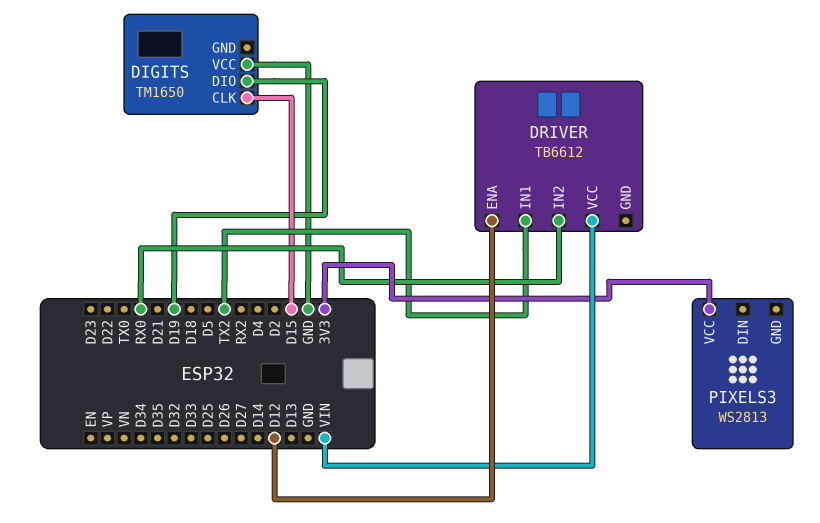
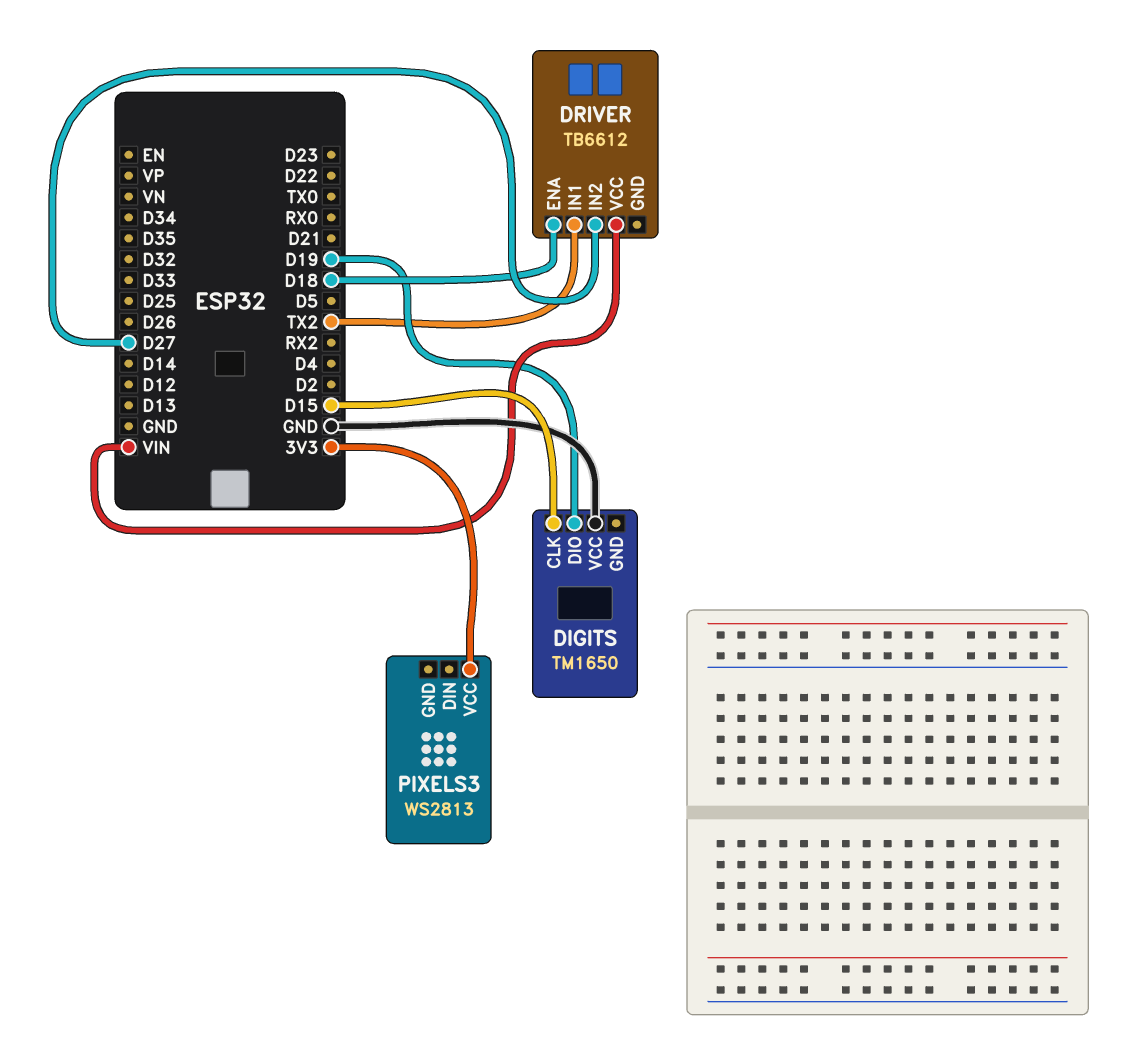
DRIVER pin ENA: D12 -> D18
DRIVER pin IN2: RX0 -> D27

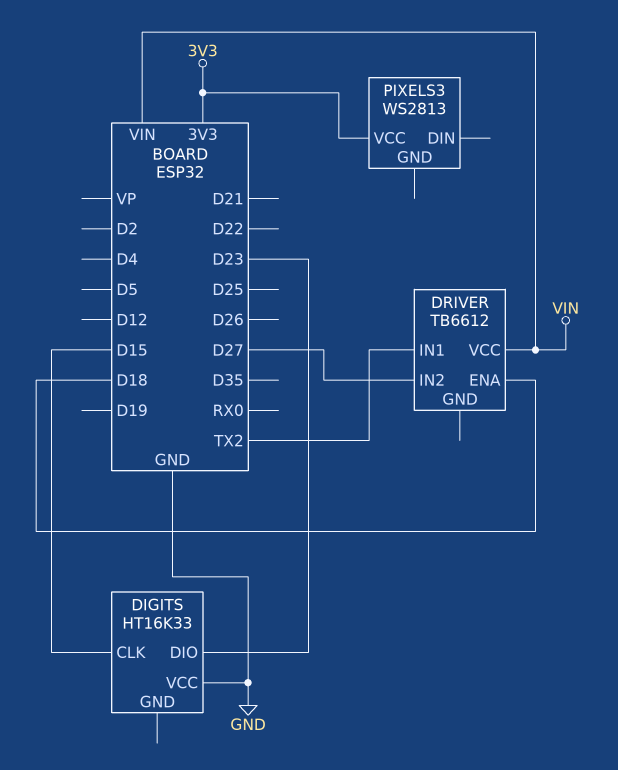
DIGITS: TM1650 -> HT16K33
DIGITS pin DIO: D19 -> D23

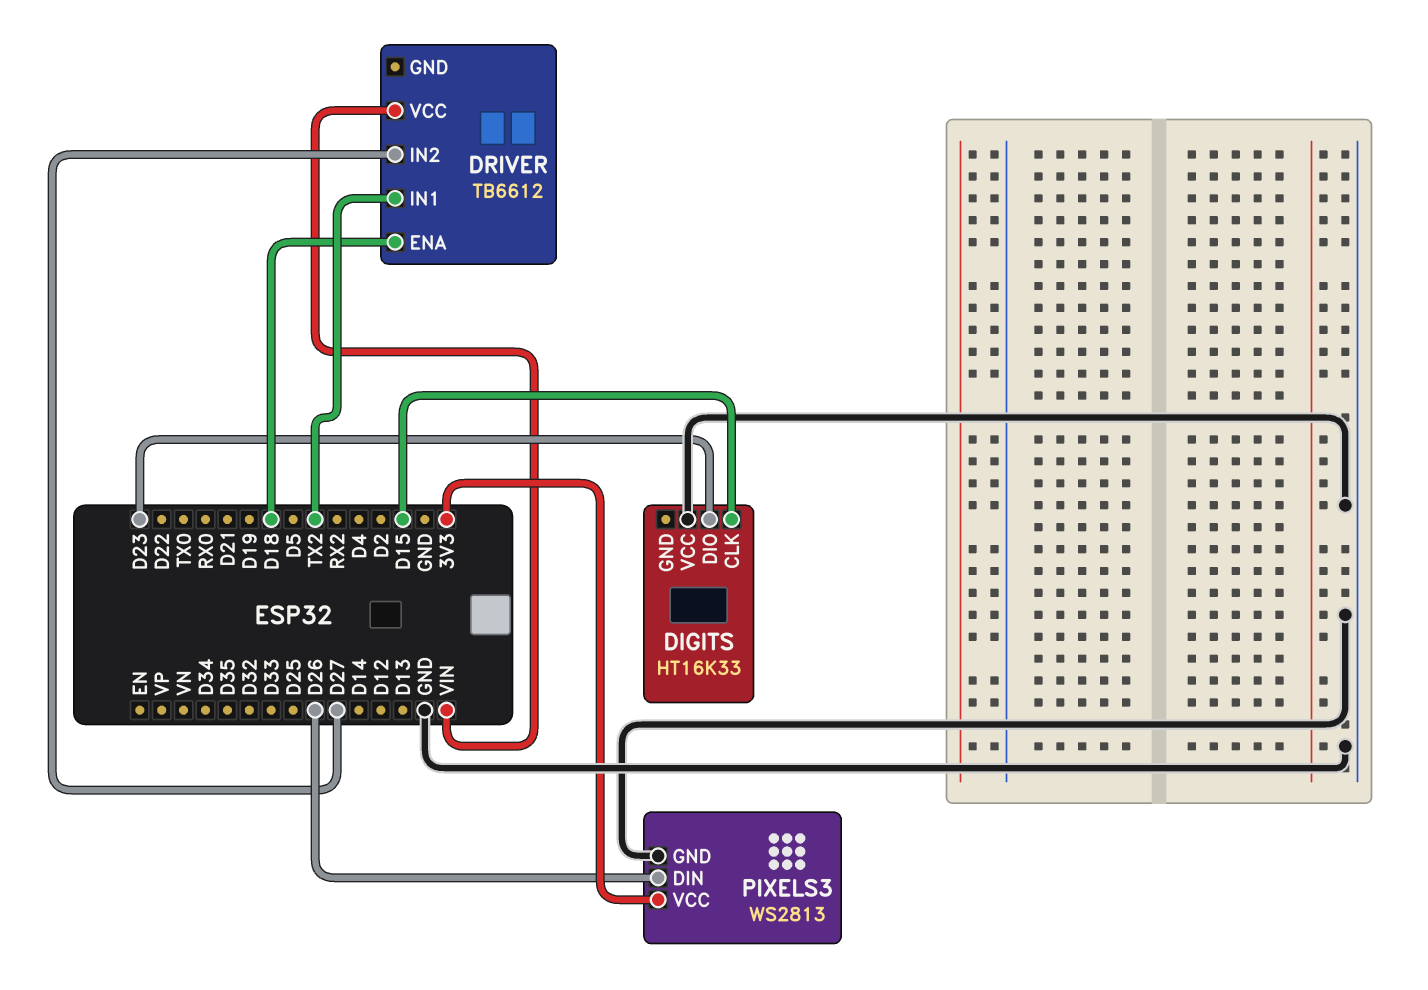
PIXELS3 pin DIN: none -> D26
PIXELS3 pin GND: none -> GND

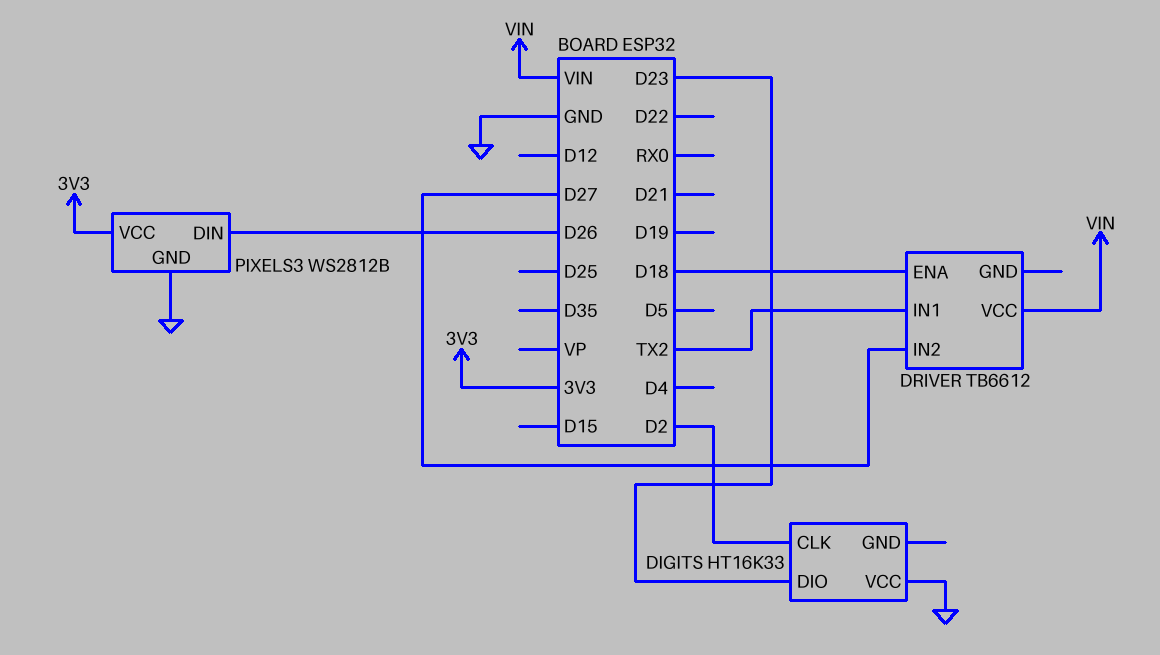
DIGITS pin CLK: D15 -> D2
PIXELS3: WS2813 -> WS2812B

